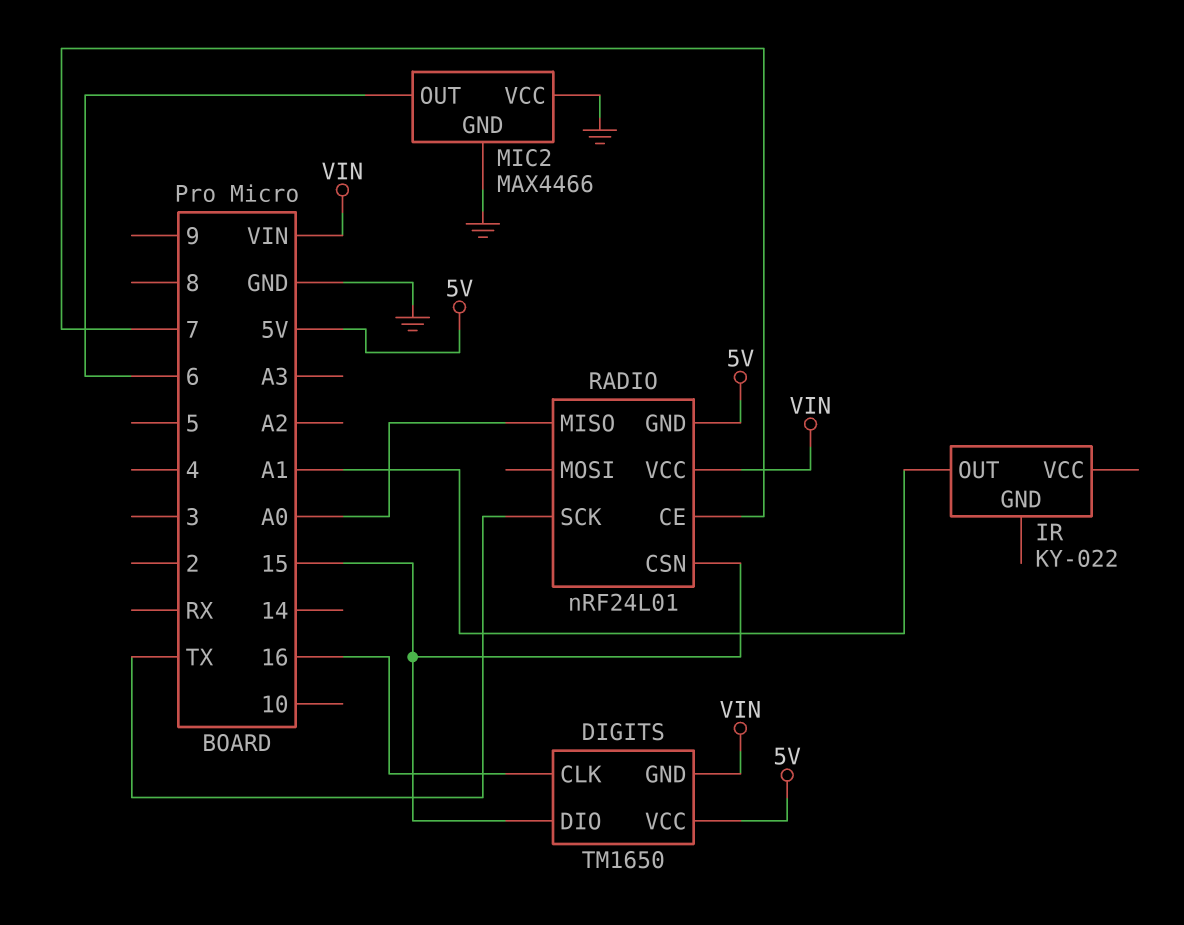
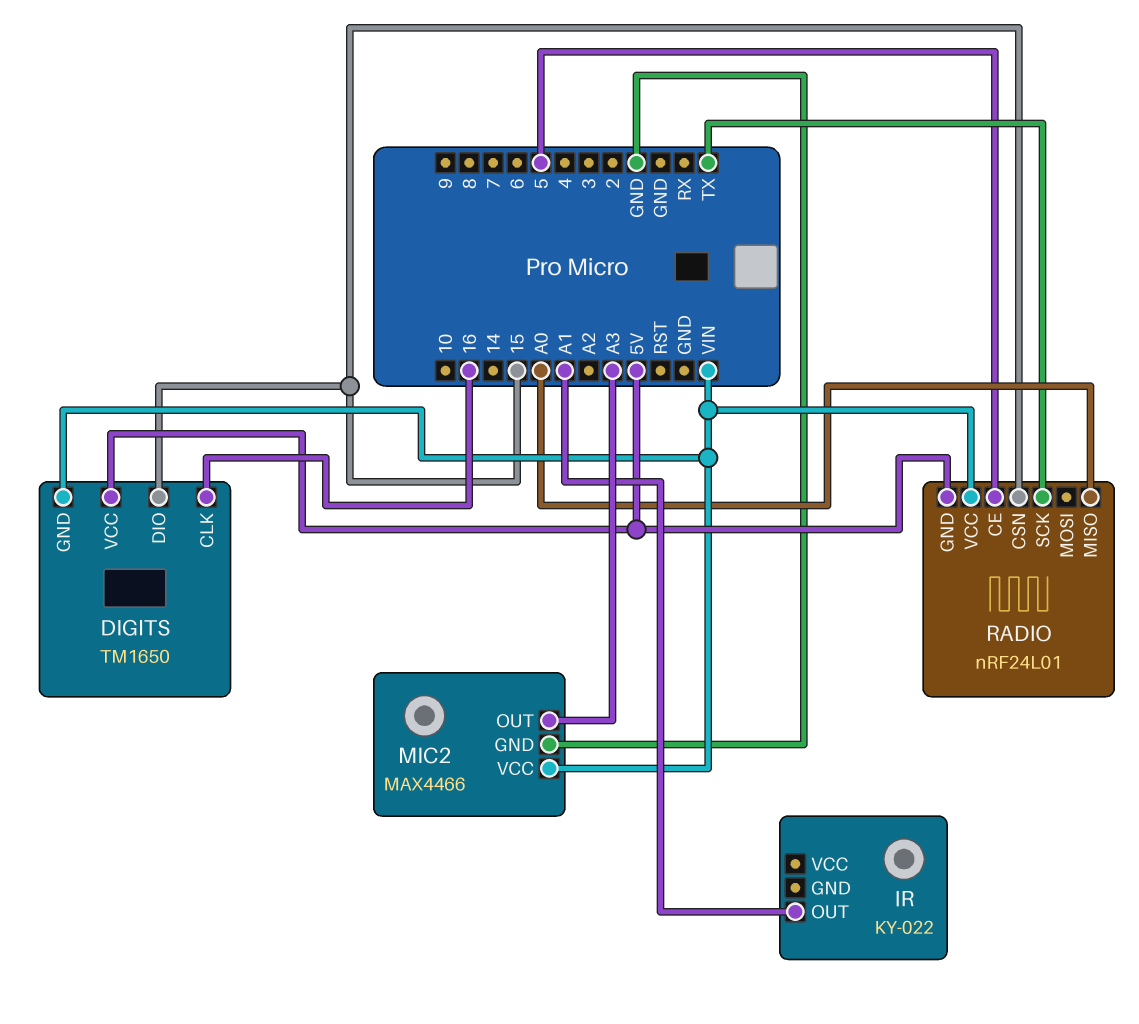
MIC2 pin OUT: 6 -> A3
MIC2 pin VCC: GND -> VIN
RADIO pin CE: 7 -> 5

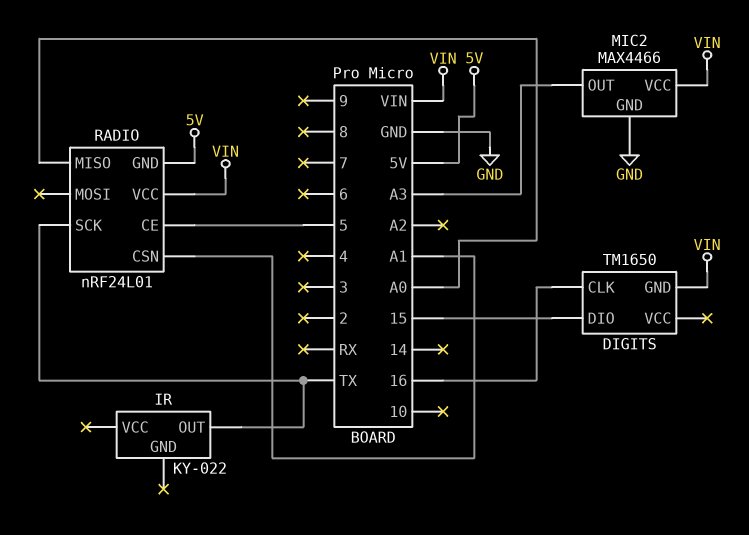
DIGITS pin VCC: 5V -> none
IR pin OUT: A1 -> TX
RADIO pin CSN: 15 -> A1

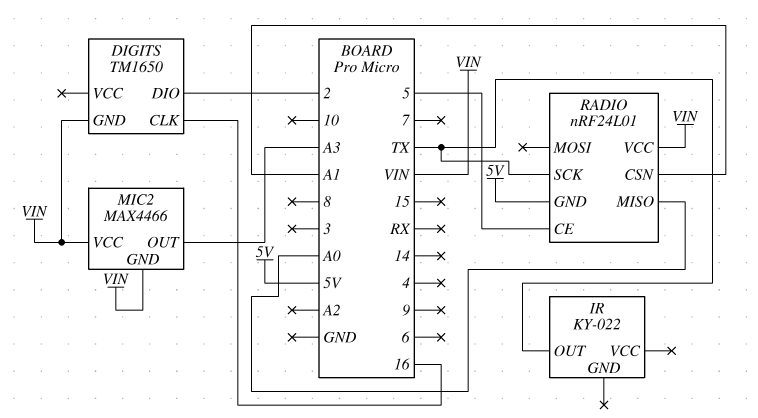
DIGITS pin DIO: 15 -> 2
MIC2 pin GND: GND -> VIN

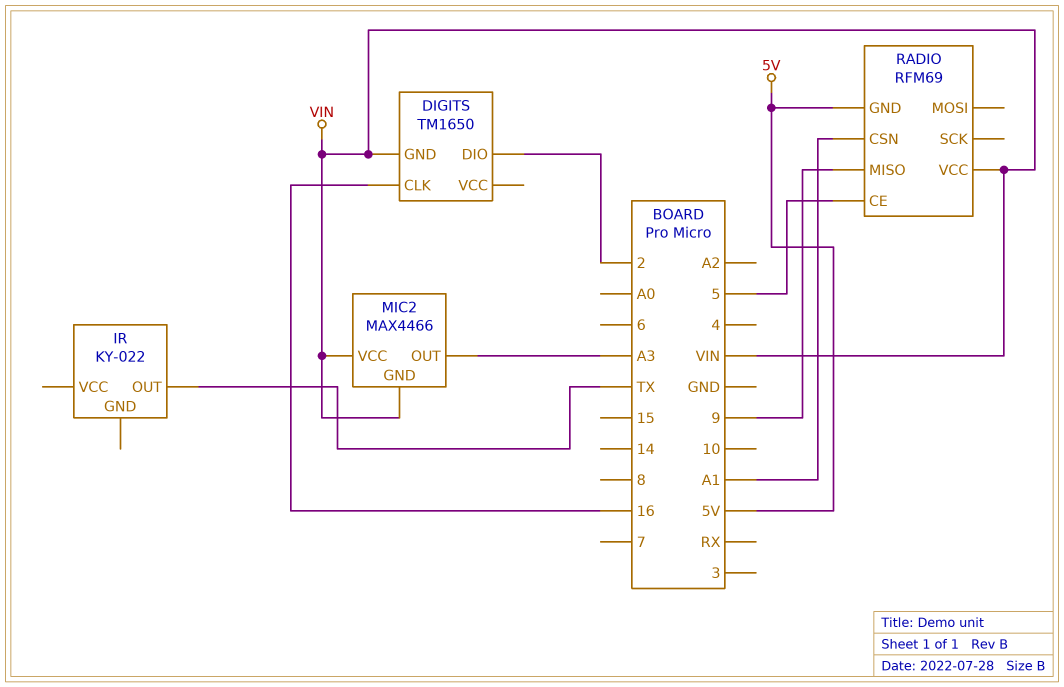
RADIO: nRF24L01 -> RFM69
RADIO pin MISO: A0 -> 9
RADIO pin SCK: TX -> none

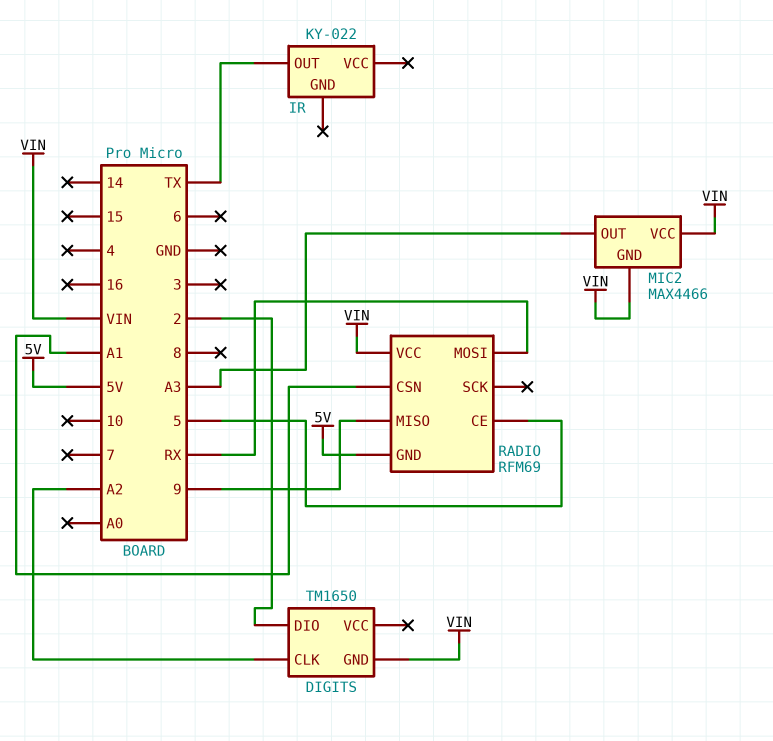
DIGITS pin CLK: 16 -> A2
RADIO pin MOSI: none -> RX

